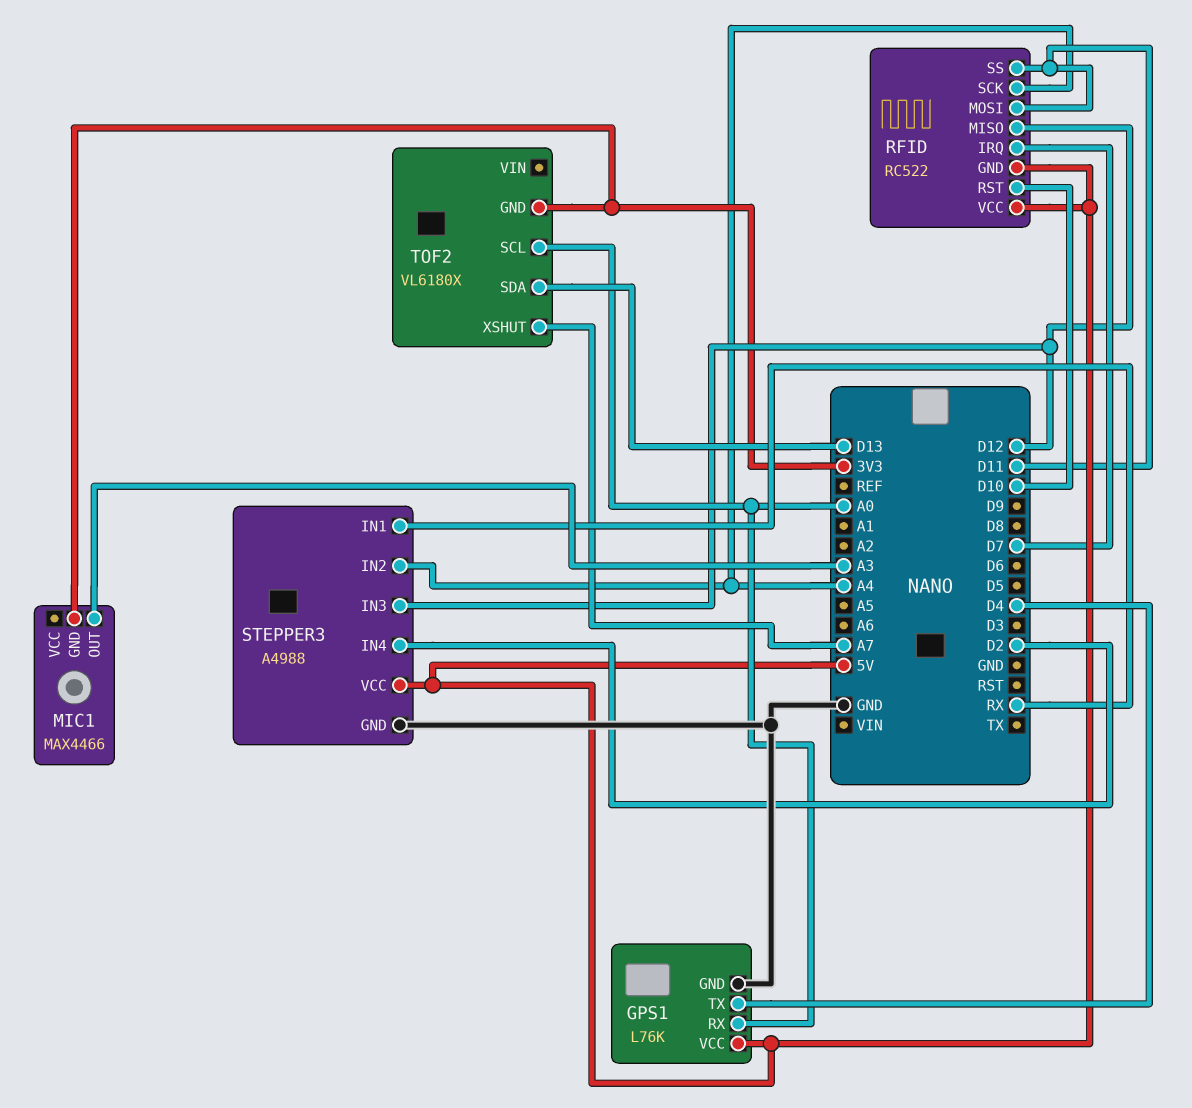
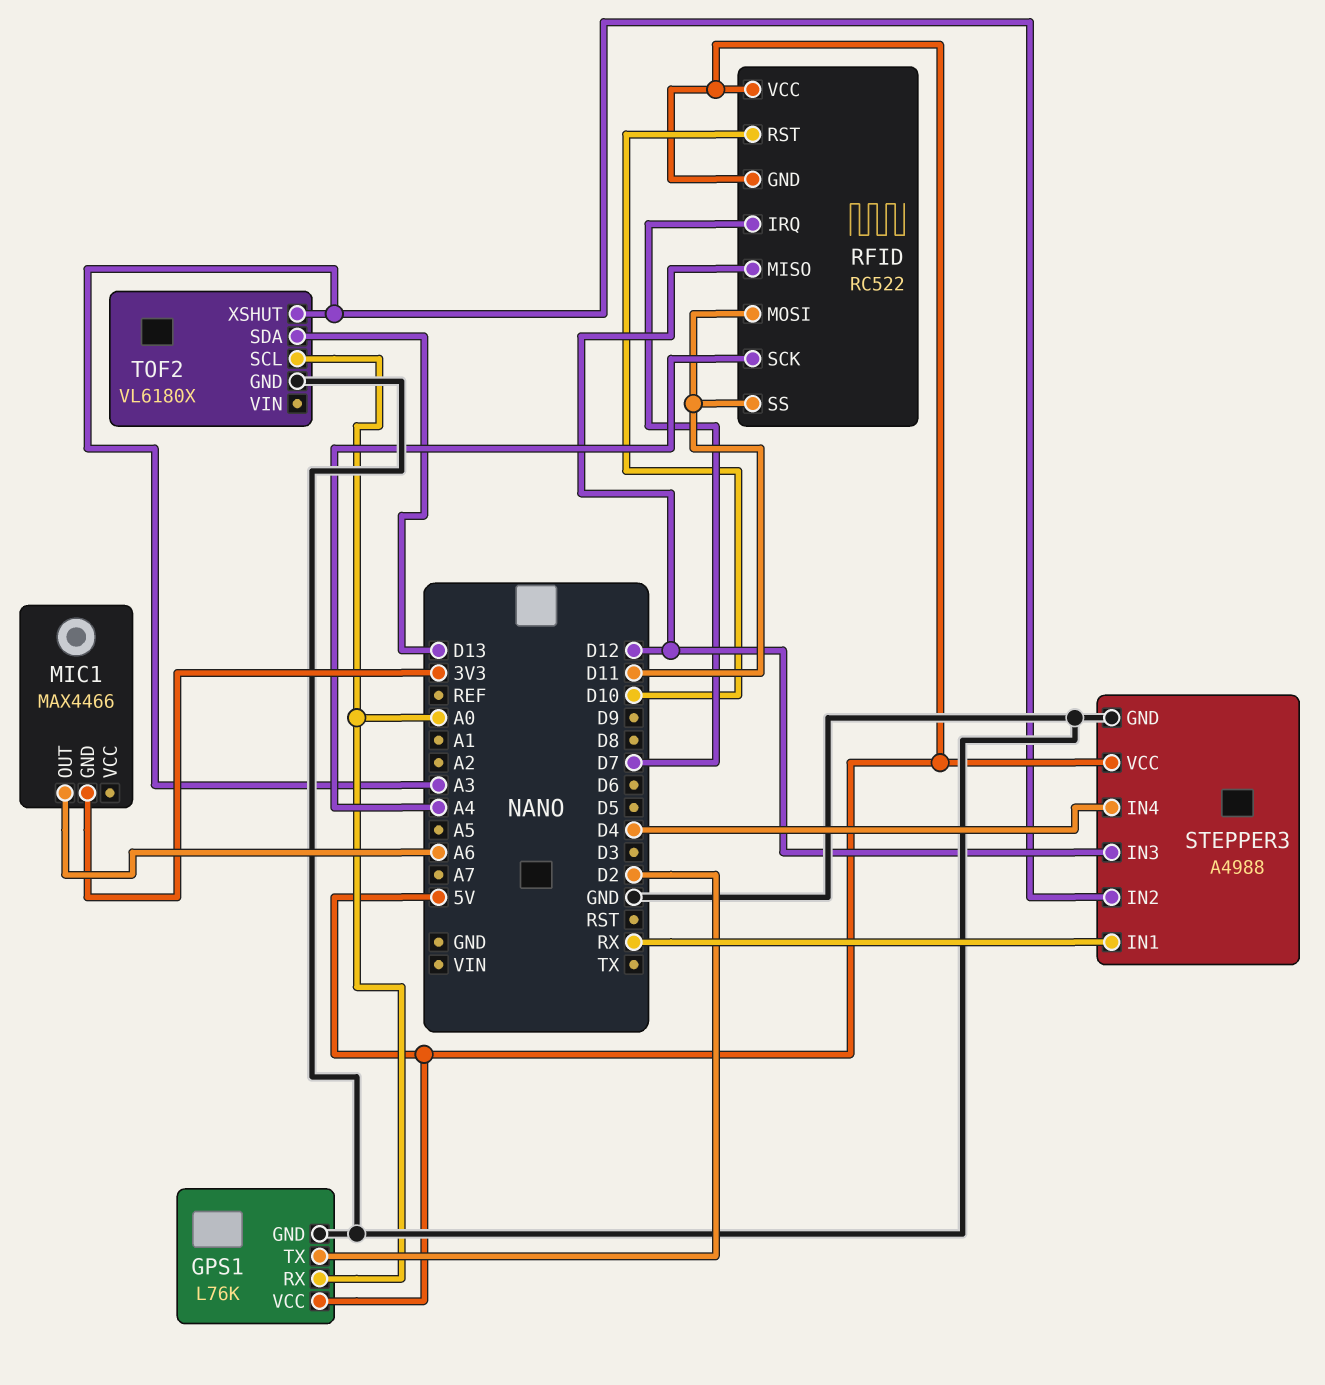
GPS1 pin TX: D4 -> D2
MIC1 pin OUT: A3 -> A6
STEPPER3 pin IN2: A4 -> A3
STEPPER3 pin IN4: D2 -> D4
TOF2 pin GND: 3V3 -> GND
TOF2 pin XSHUT: A7 -> A3

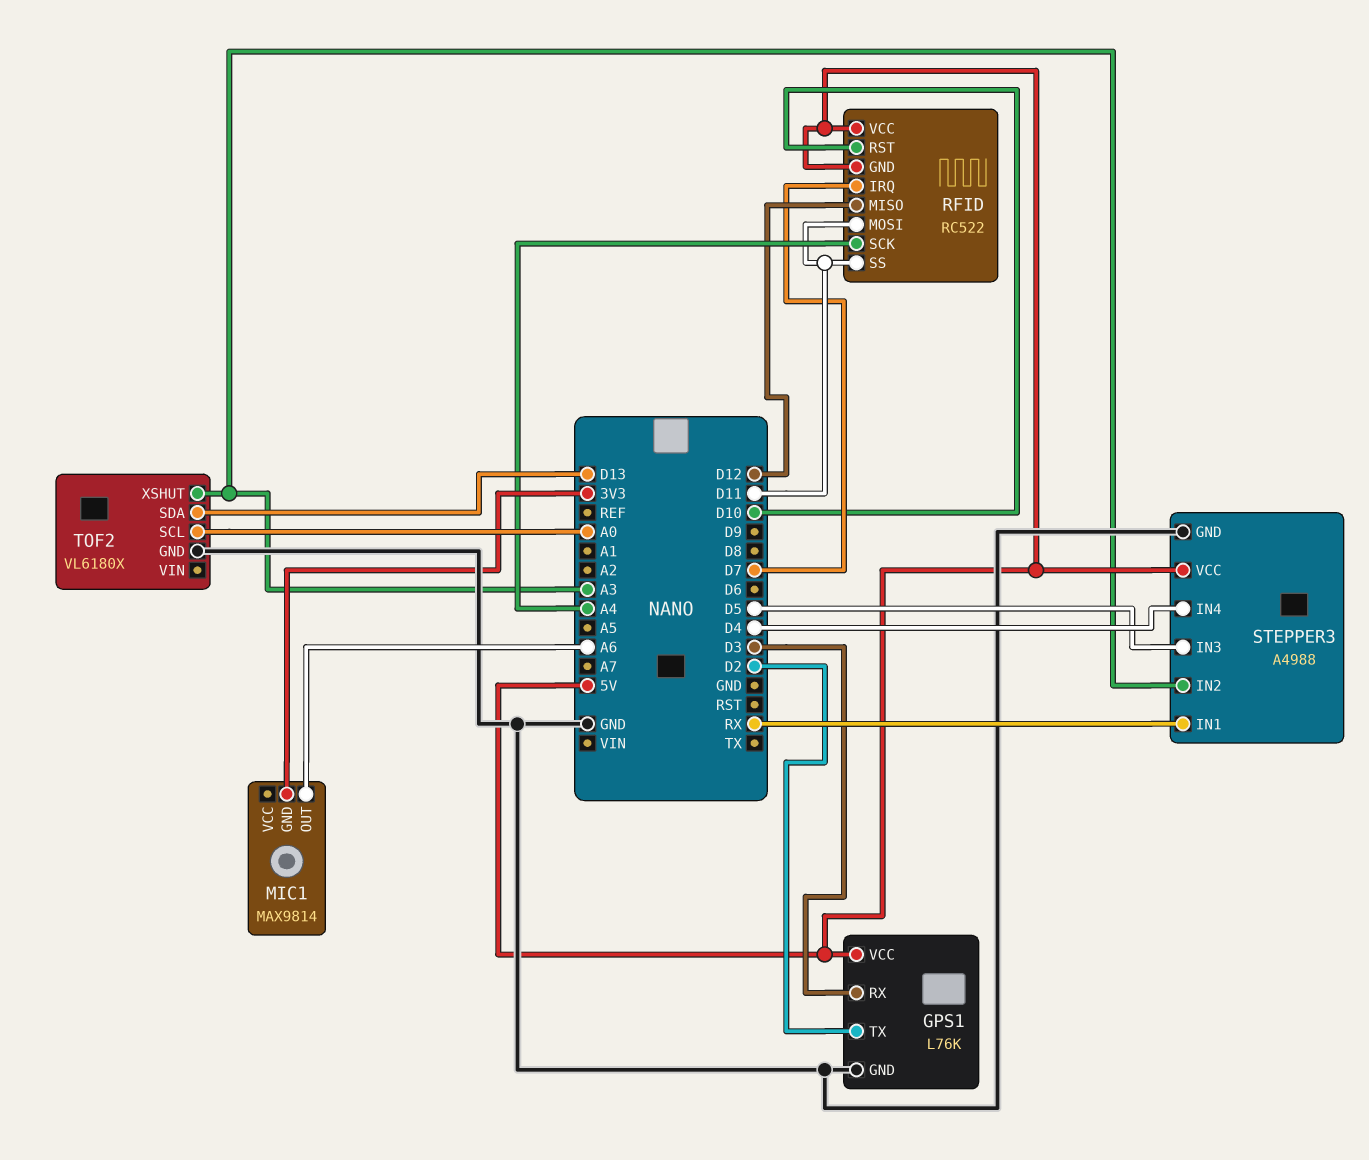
GPS1 pin RX: A0 -> D3
MIC1: MAX4466 -> MAX9814
STEPPER3 pin IN3: D12 -> D5

